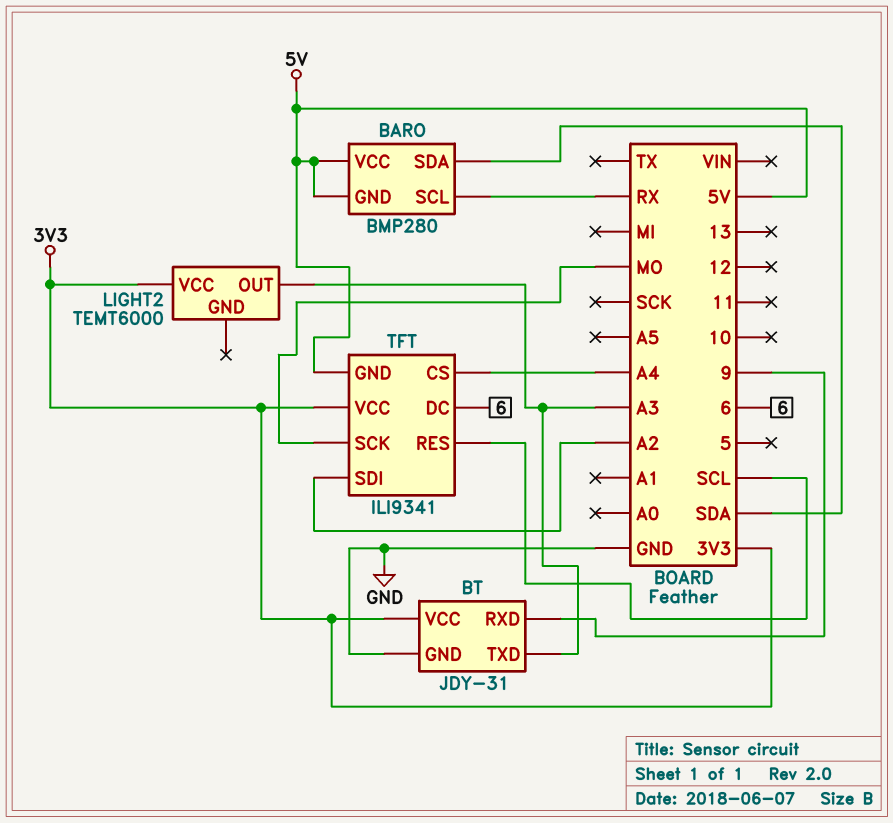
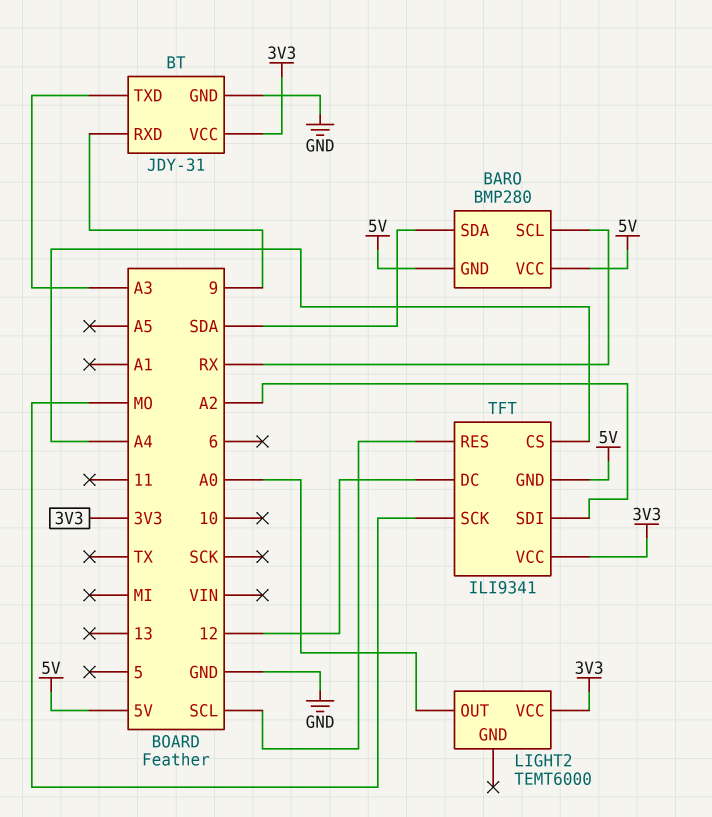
LIGHT2 pin OUT: A3 -> A0
TFT pin DC: 6 -> 12

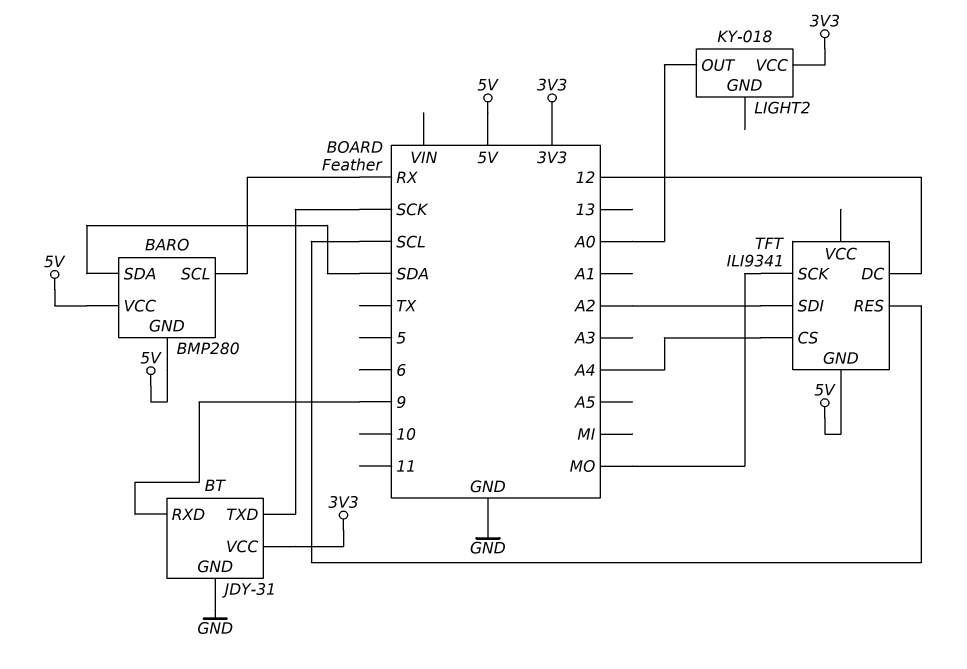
BT pin TXD: A3 -> SCK
LIGHT2: TEMT6000 -> KY-018
TFT pin VCC: 3V3 -> none

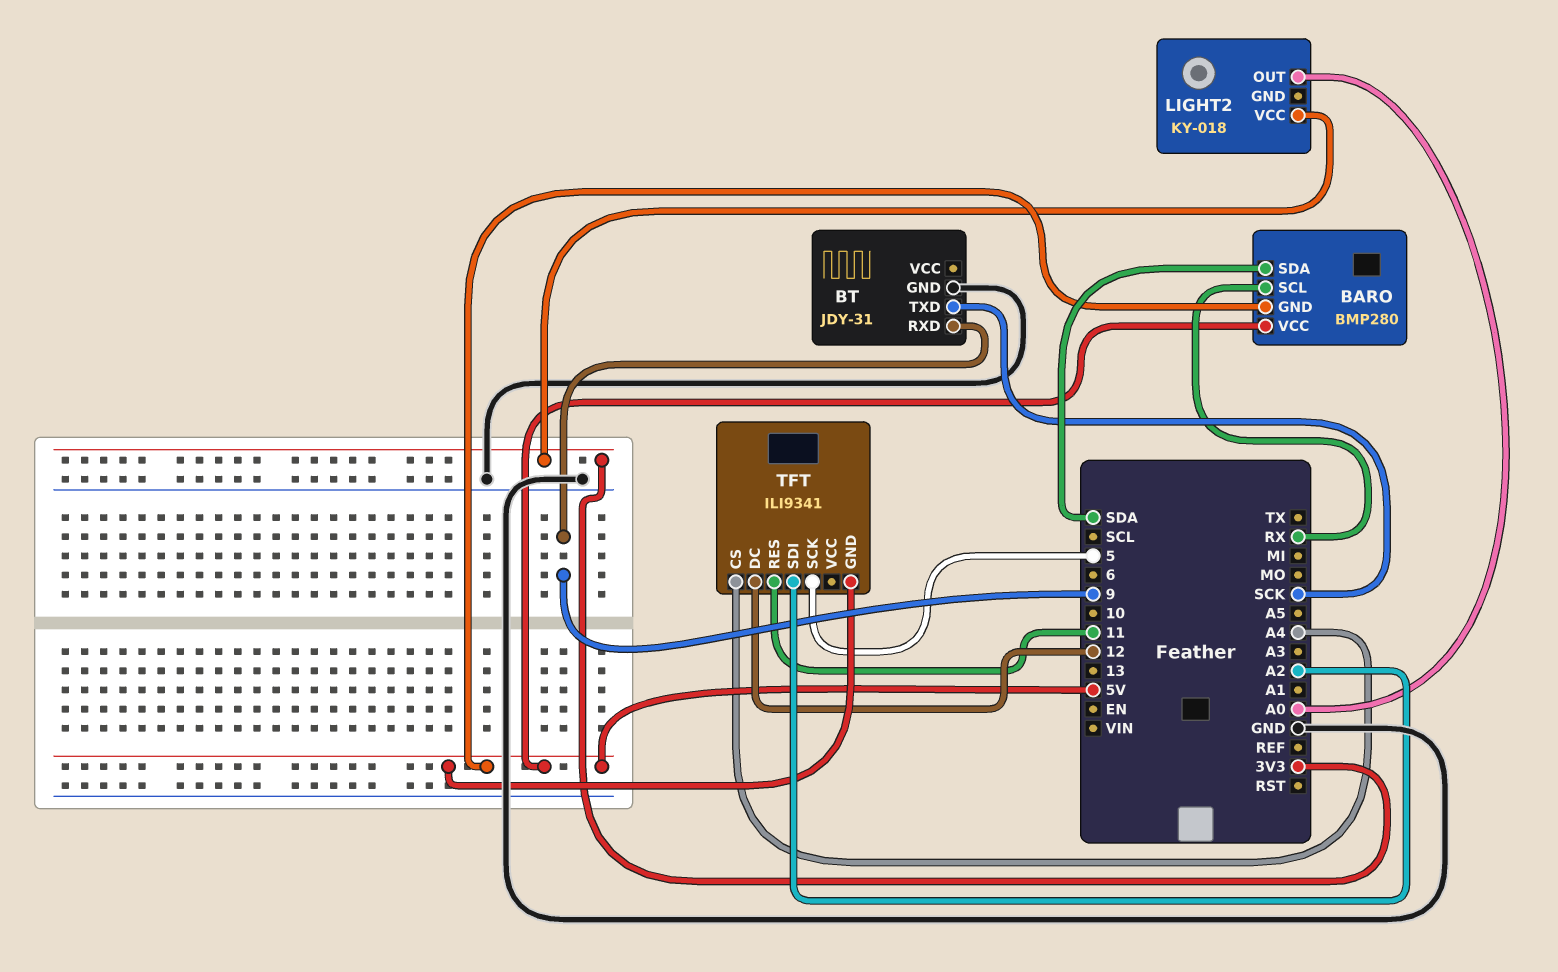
BT pin VCC: 3V3 -> none
TFT pin RES: SCL -> 11
TFT pin SCK: MO -> 5

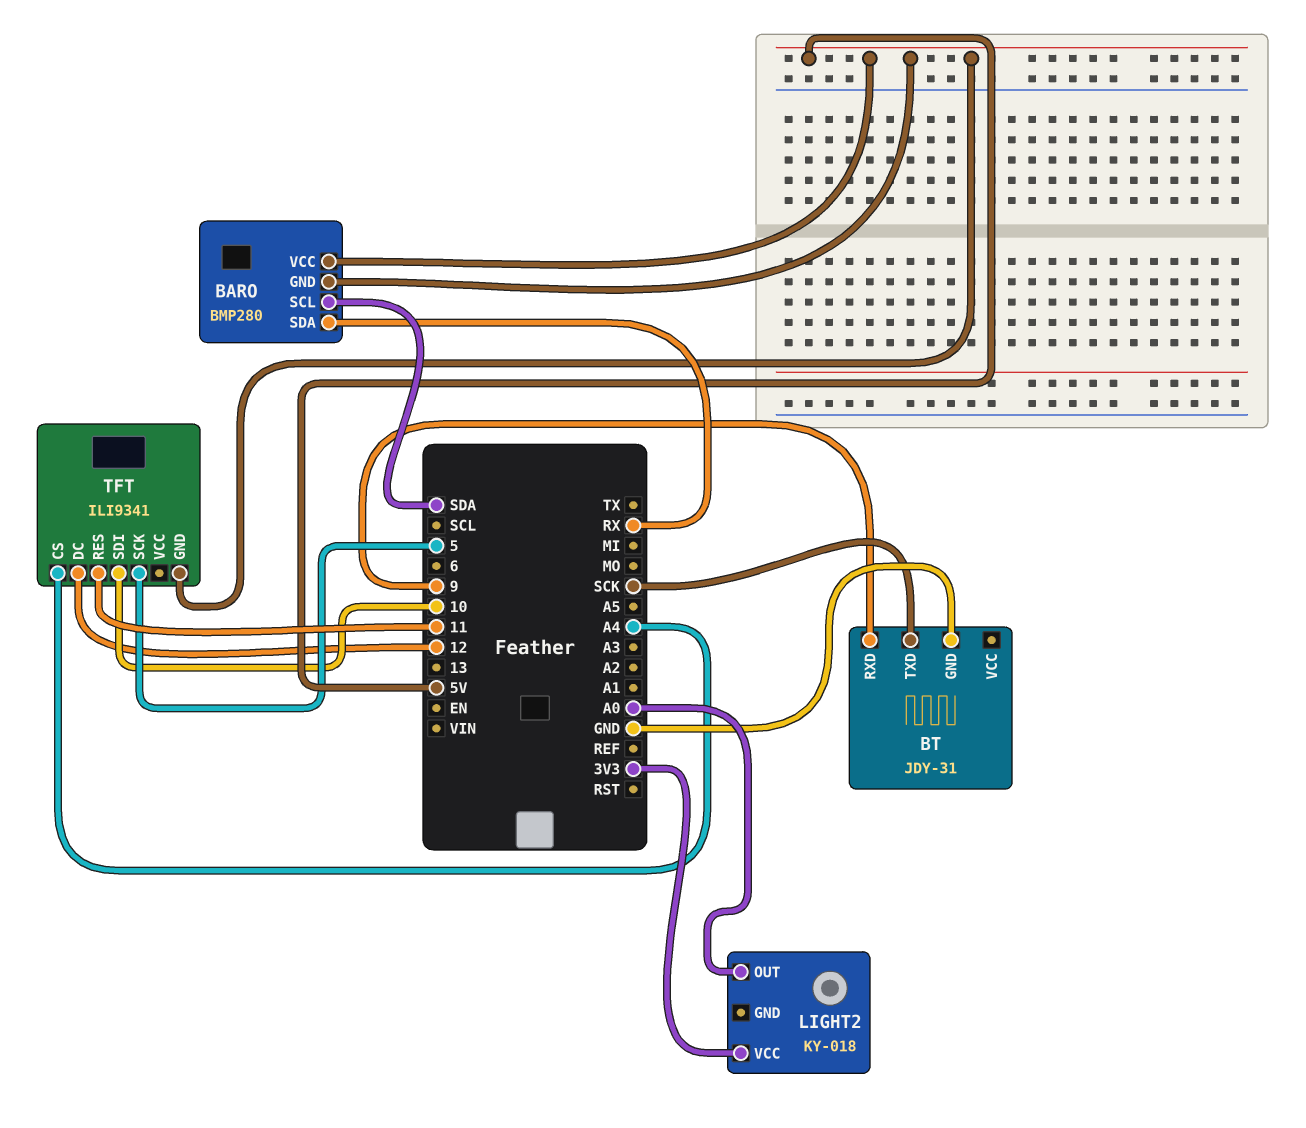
BARO pin SCL: RX -> SDA
BARO pin SDA: SDA -> RX
TFT pin SDI: A2 -> 10

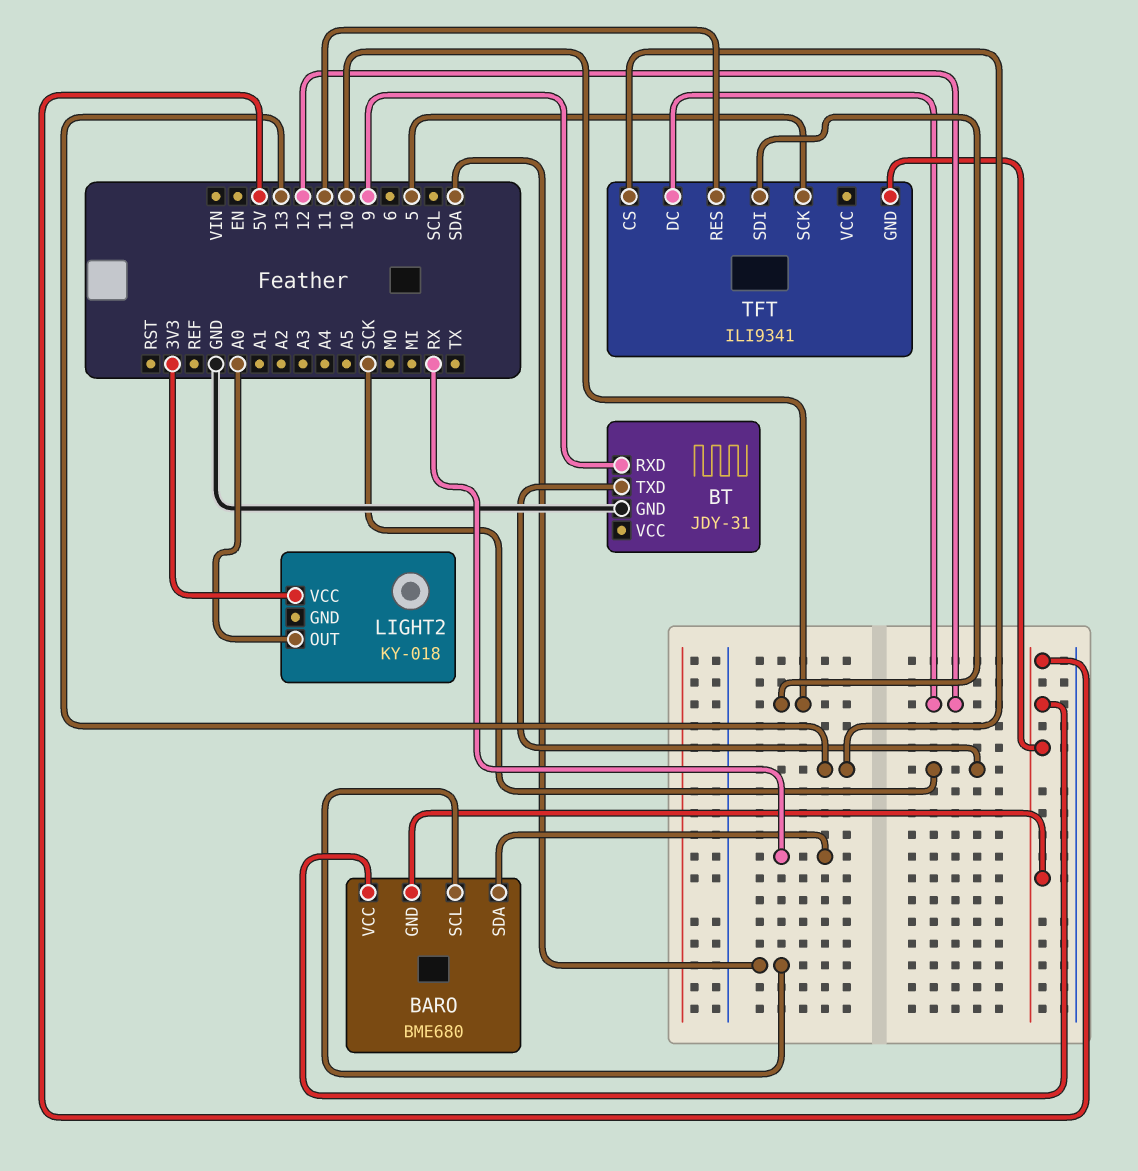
BARO: BMP280 -> BME680
TFT pin CS: A4 -> 13

